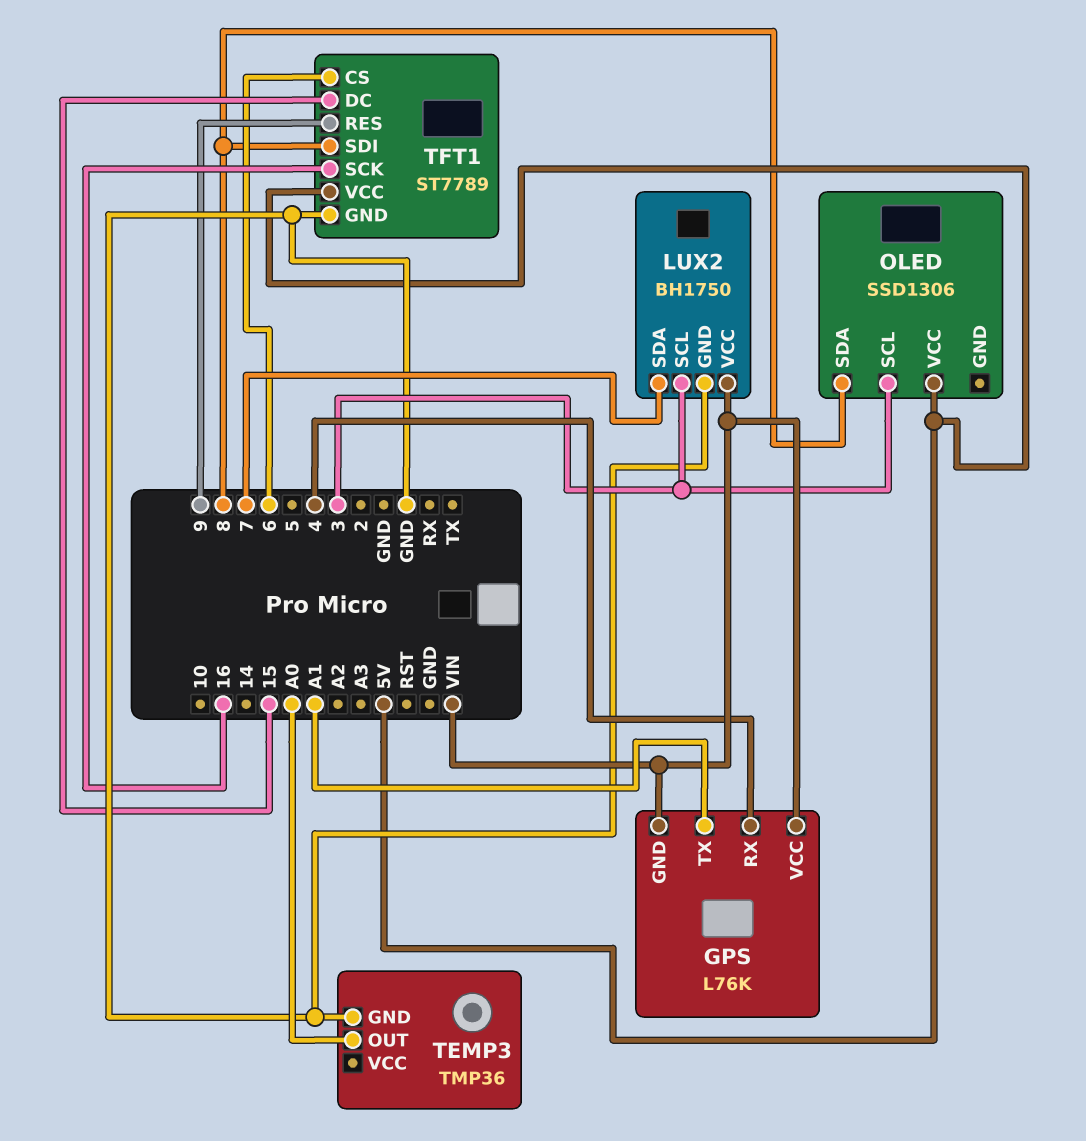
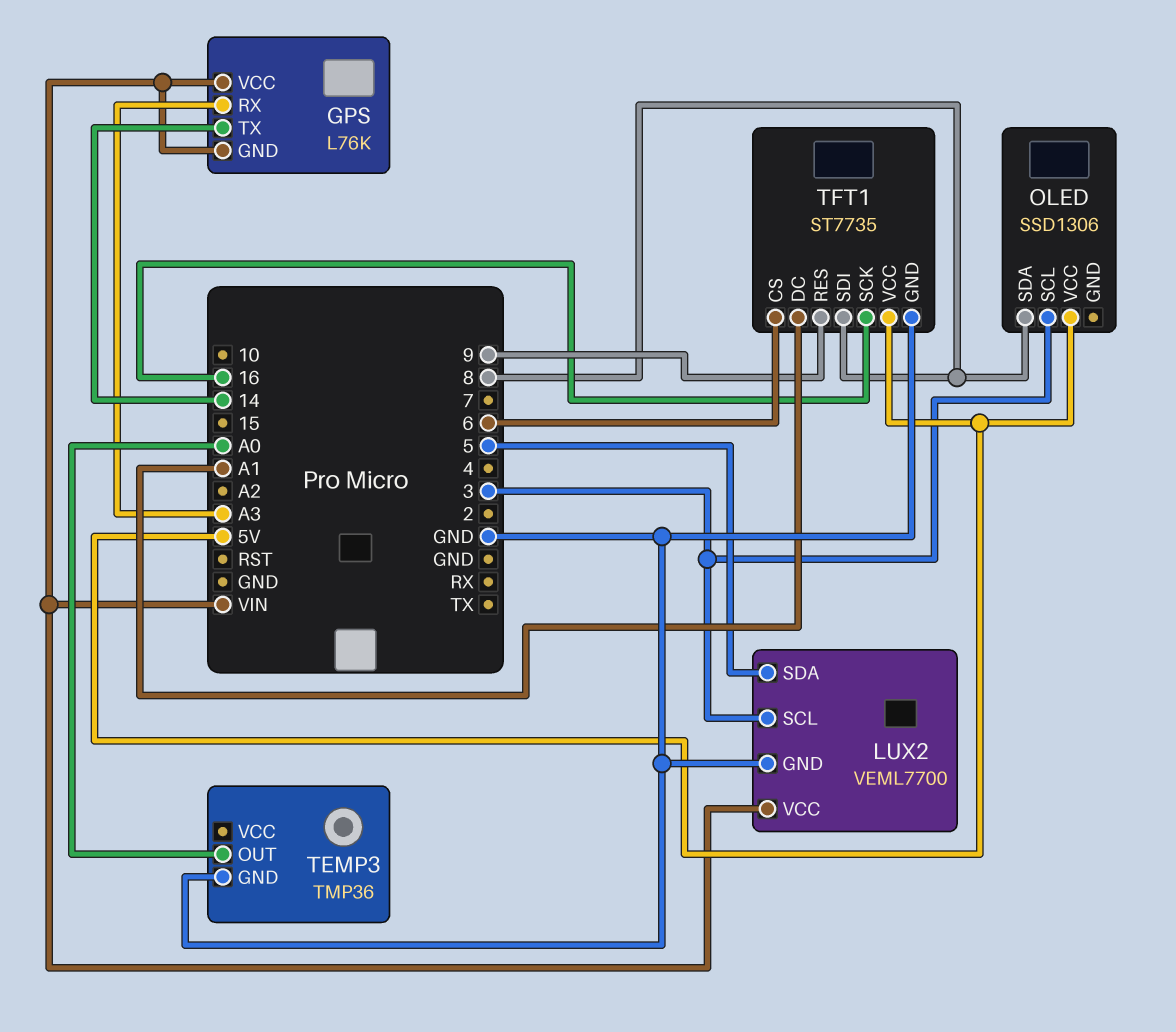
GPS pin RX: 4 -> A3
GPS pin TX: A1 -> 14
LUX2: BH1750 -> VEML7700
LUX2 pin SDA: 7 -> 5
TFT1: ST7789 -> ST7735
TFT1 pin DC: 15 -> A1

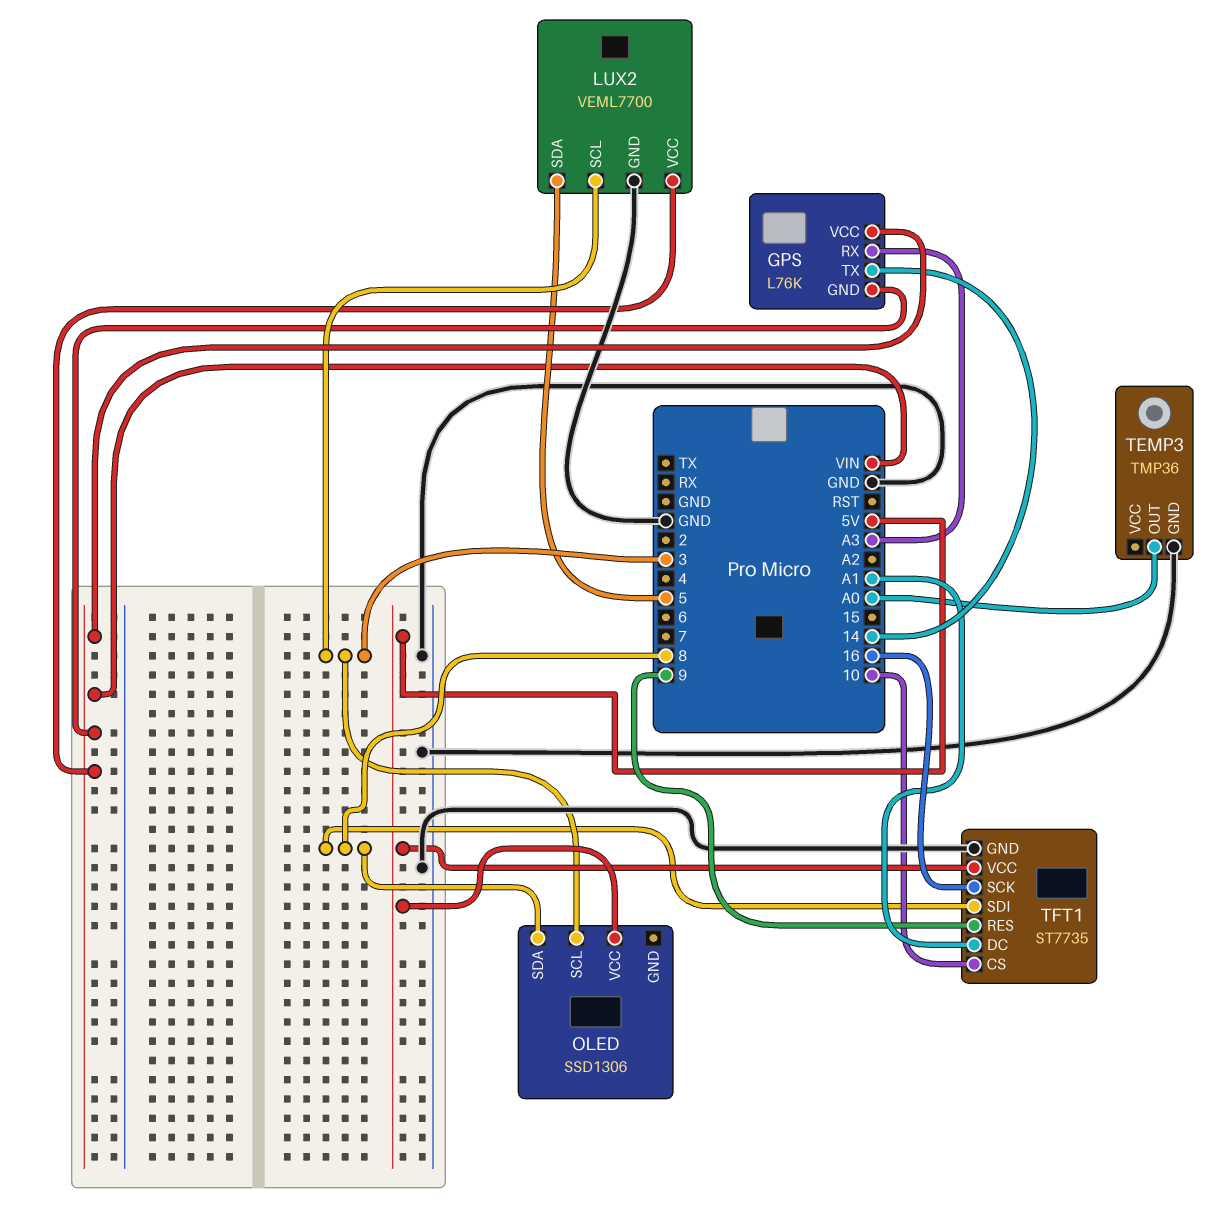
TFT1 pin CS: 6 -> 10

